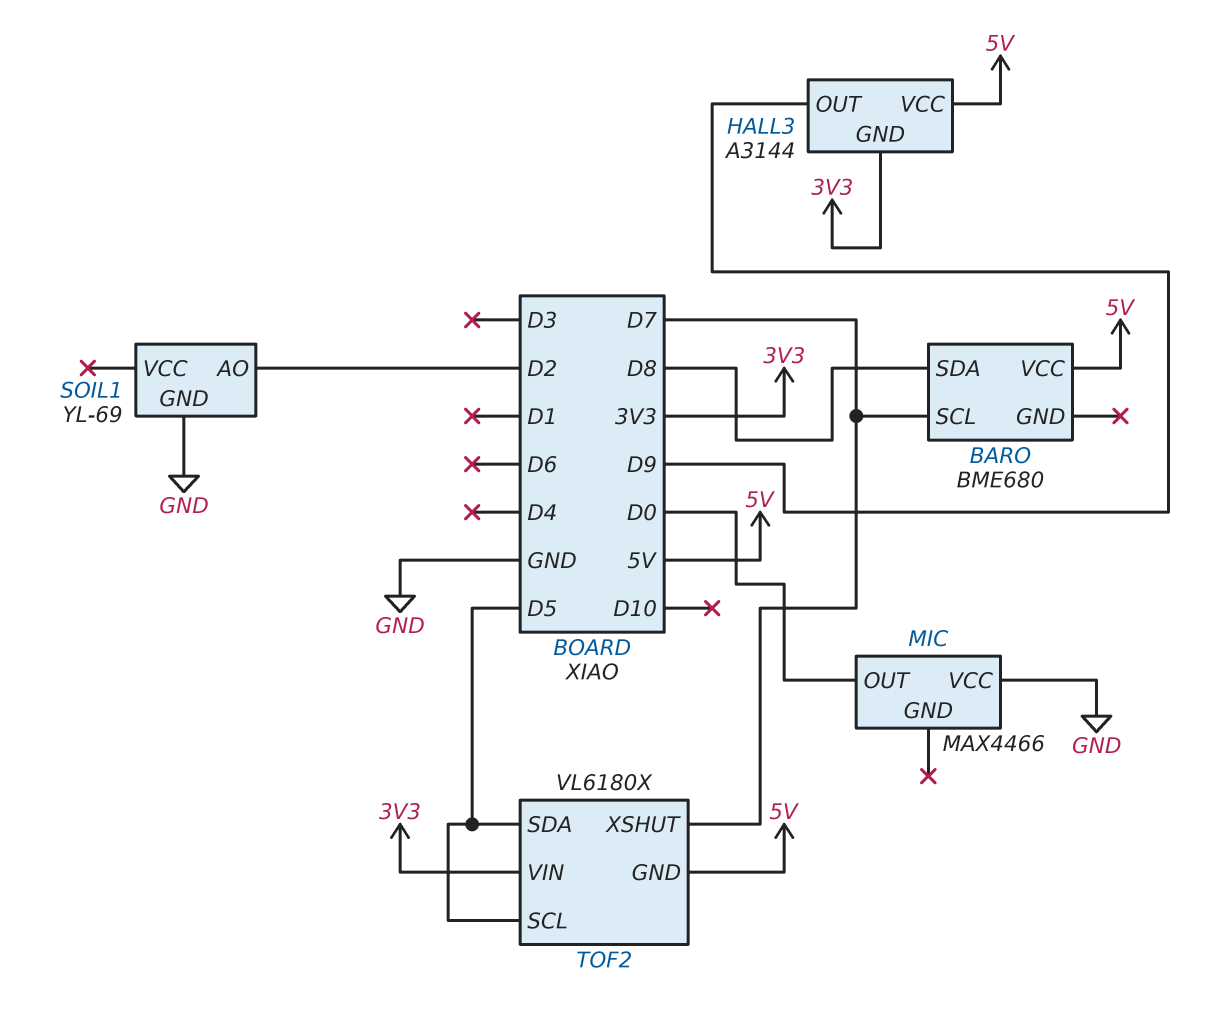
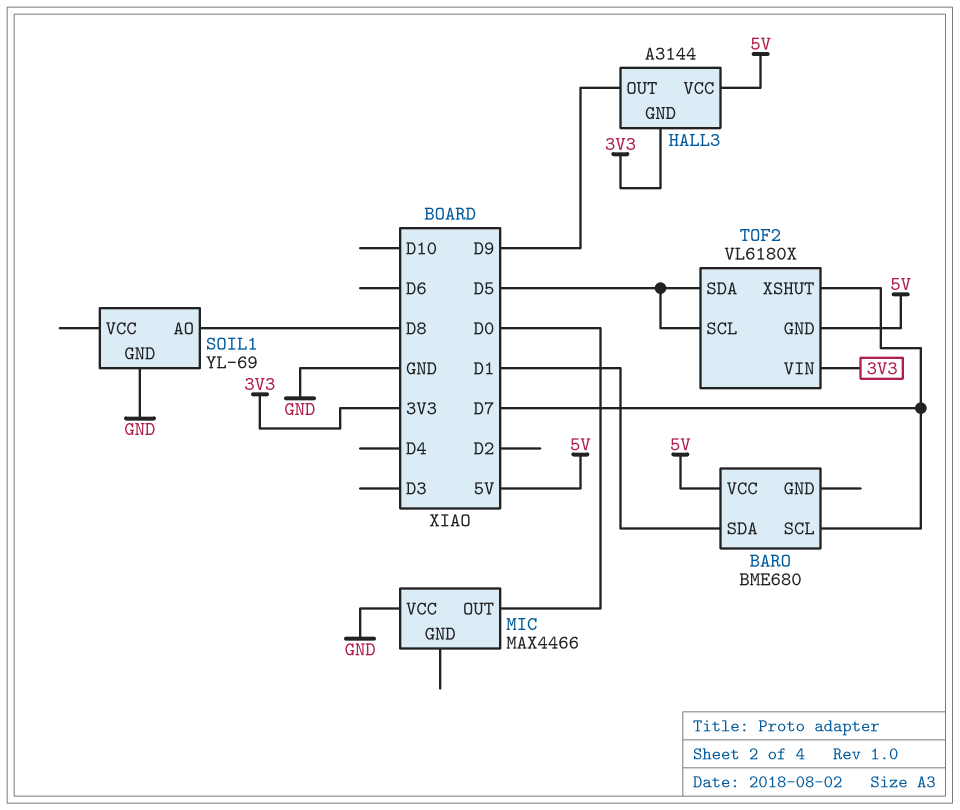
BARO pin SDA: D8 -> D1
SOIL1 pin AO: D2 -> D8

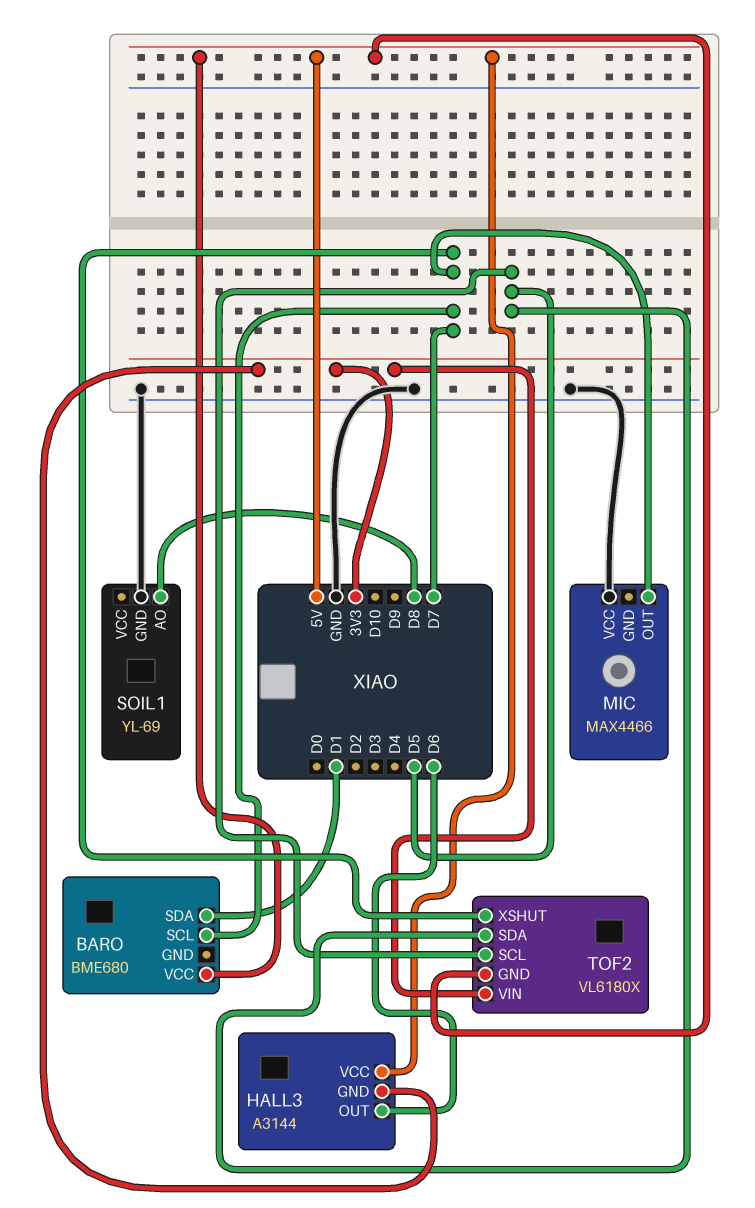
HALL3 pin OUT: D9 -> D6
MIC pin OUT: D0 -> D7

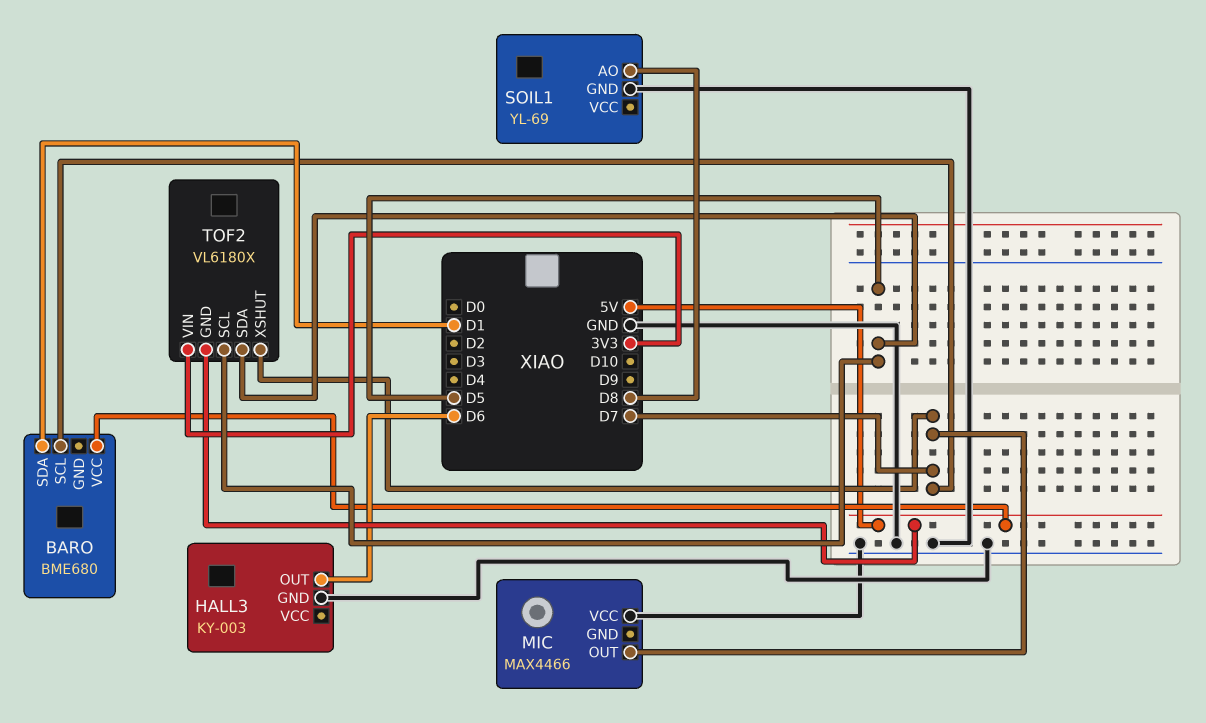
HALL3: A3144 -> KY-003
HALL3 pin GND: 3V3 -> GND
HALL3 pin VCC: 5V -> none

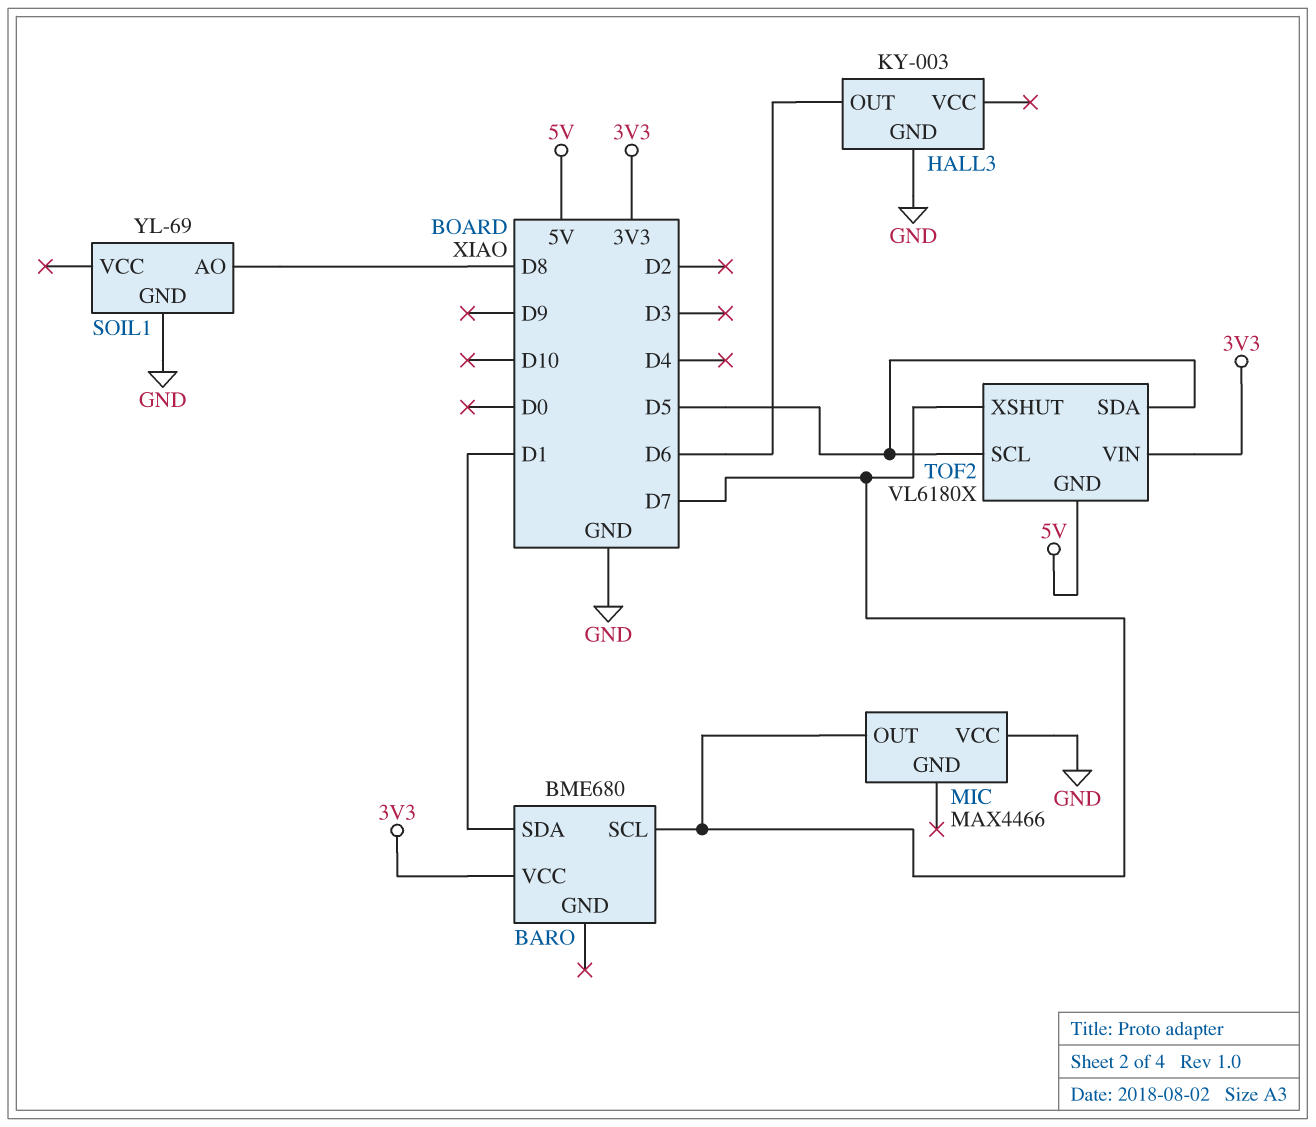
BARO pin VCC: 5V -> 3V3

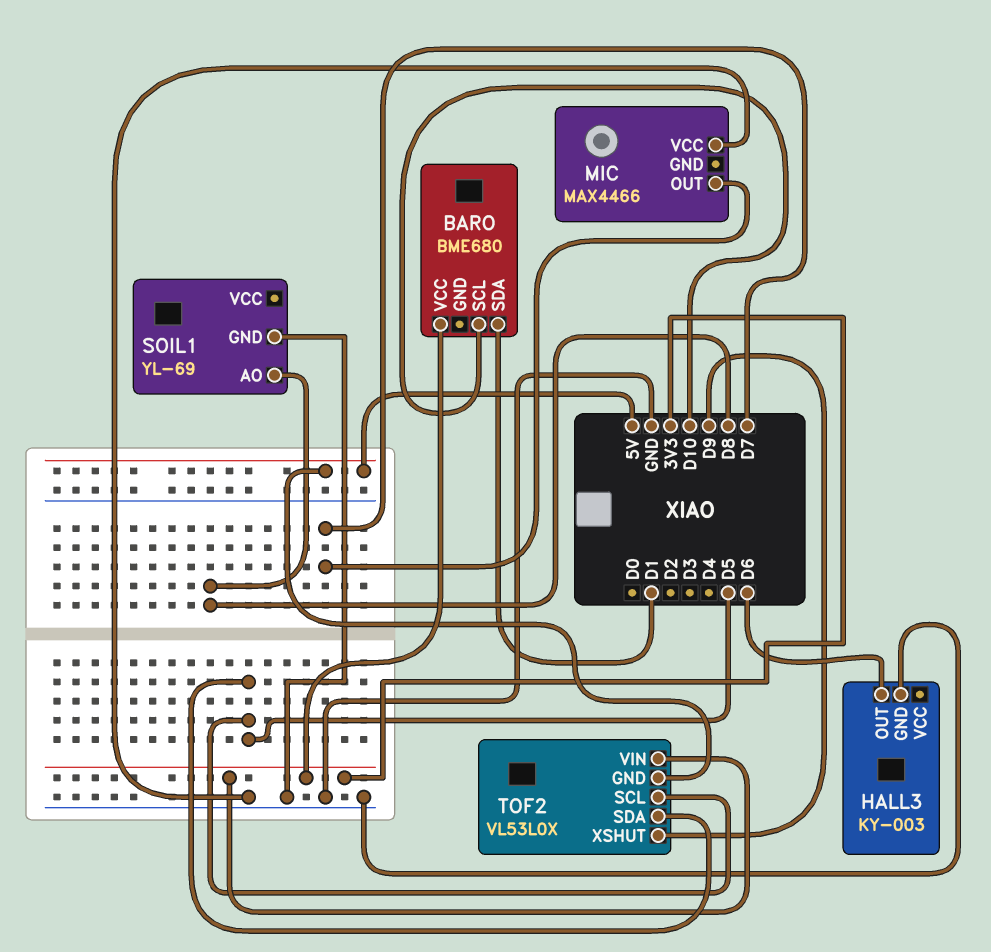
BARO pin SCL: D7 -> D10
TOF2: VL6180X -> VL53L0X
TOF2 pin XSHUT: D7 -> D9

